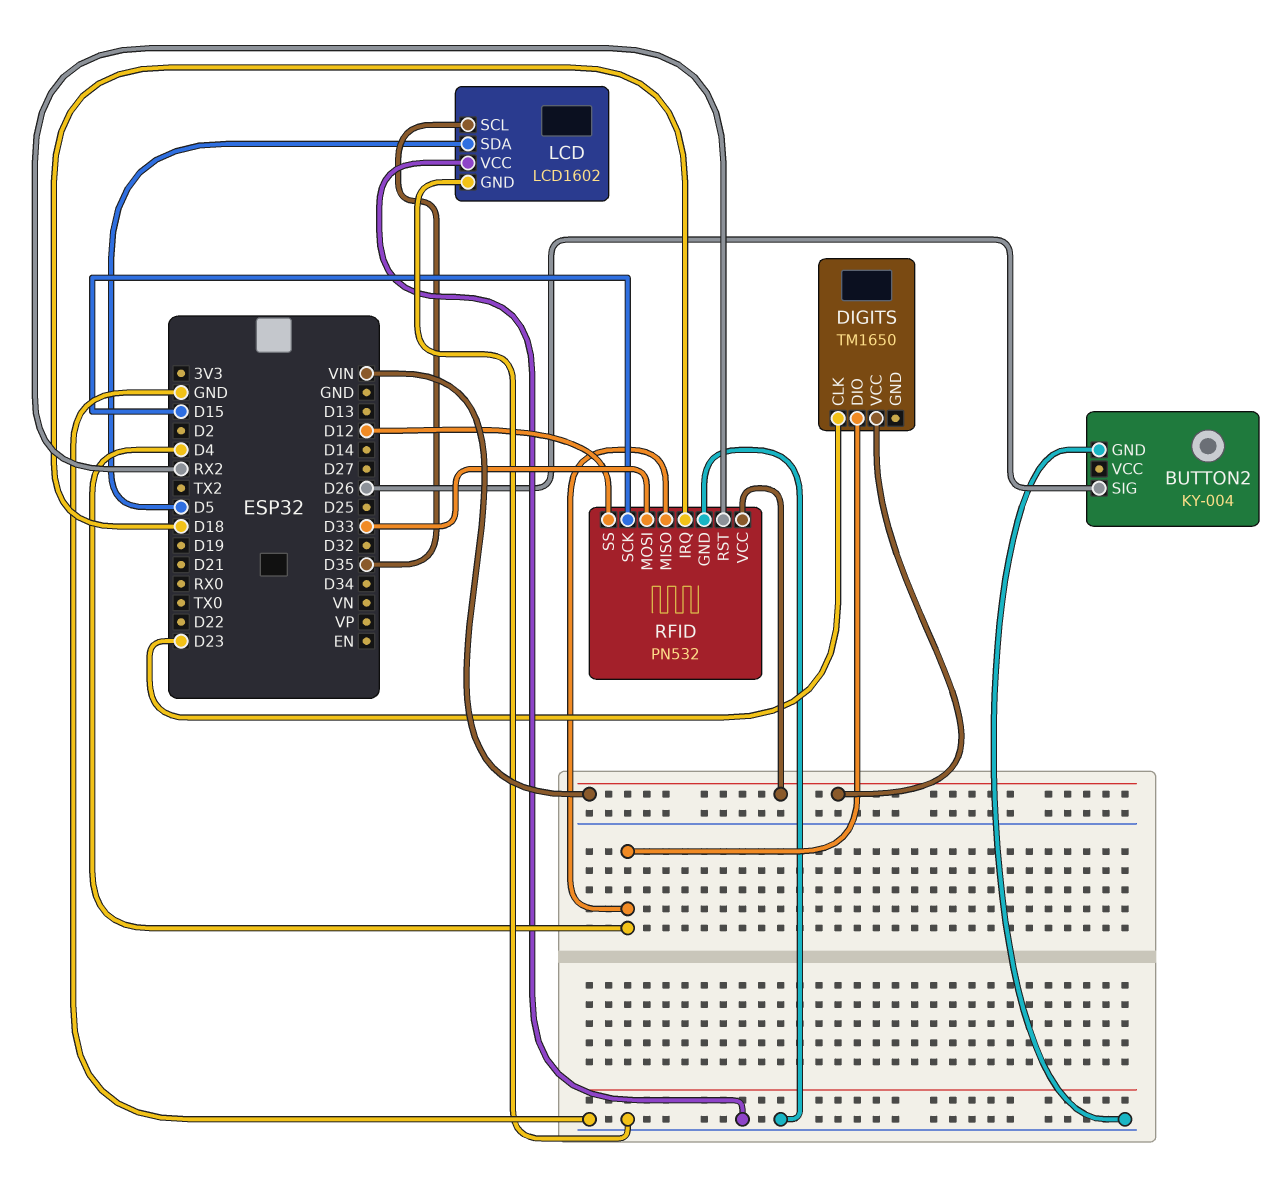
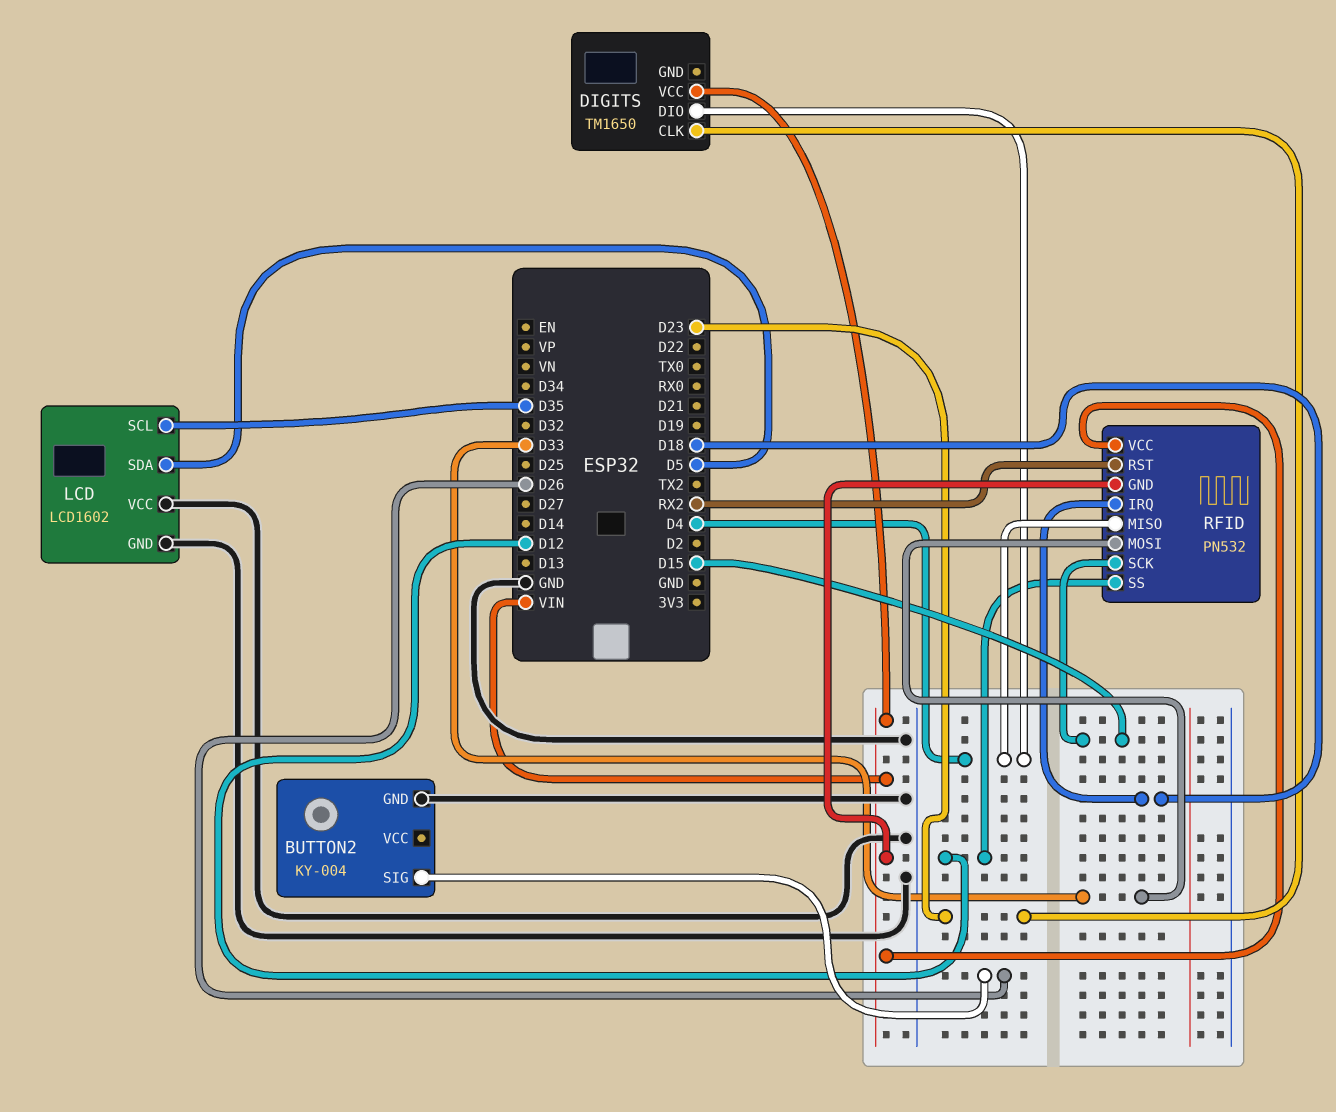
RFID pin GND: GND -> VIN

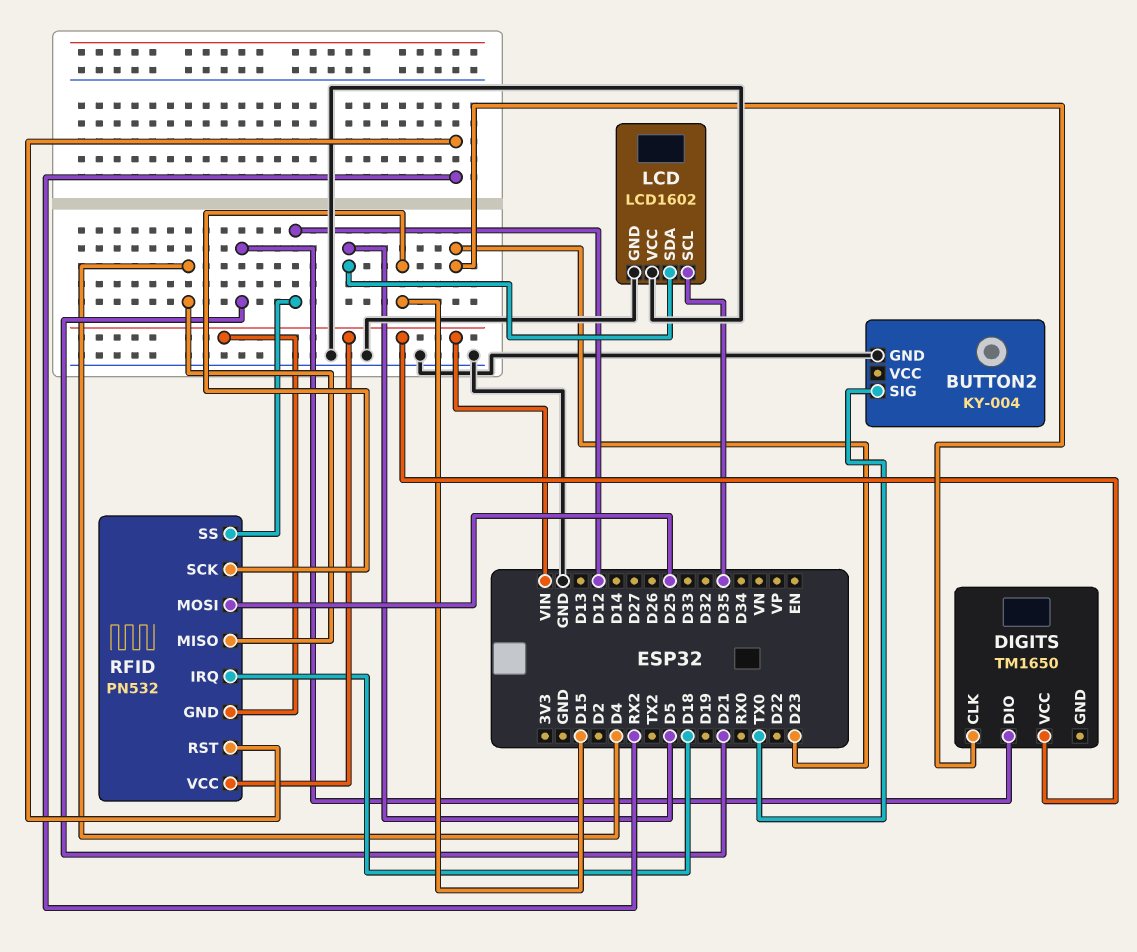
BUTTON2 pin SIG: D26 -> TX0
DIGITS pin DIO: D4 -> D21
RFID pin MOSI: D33 -> D25

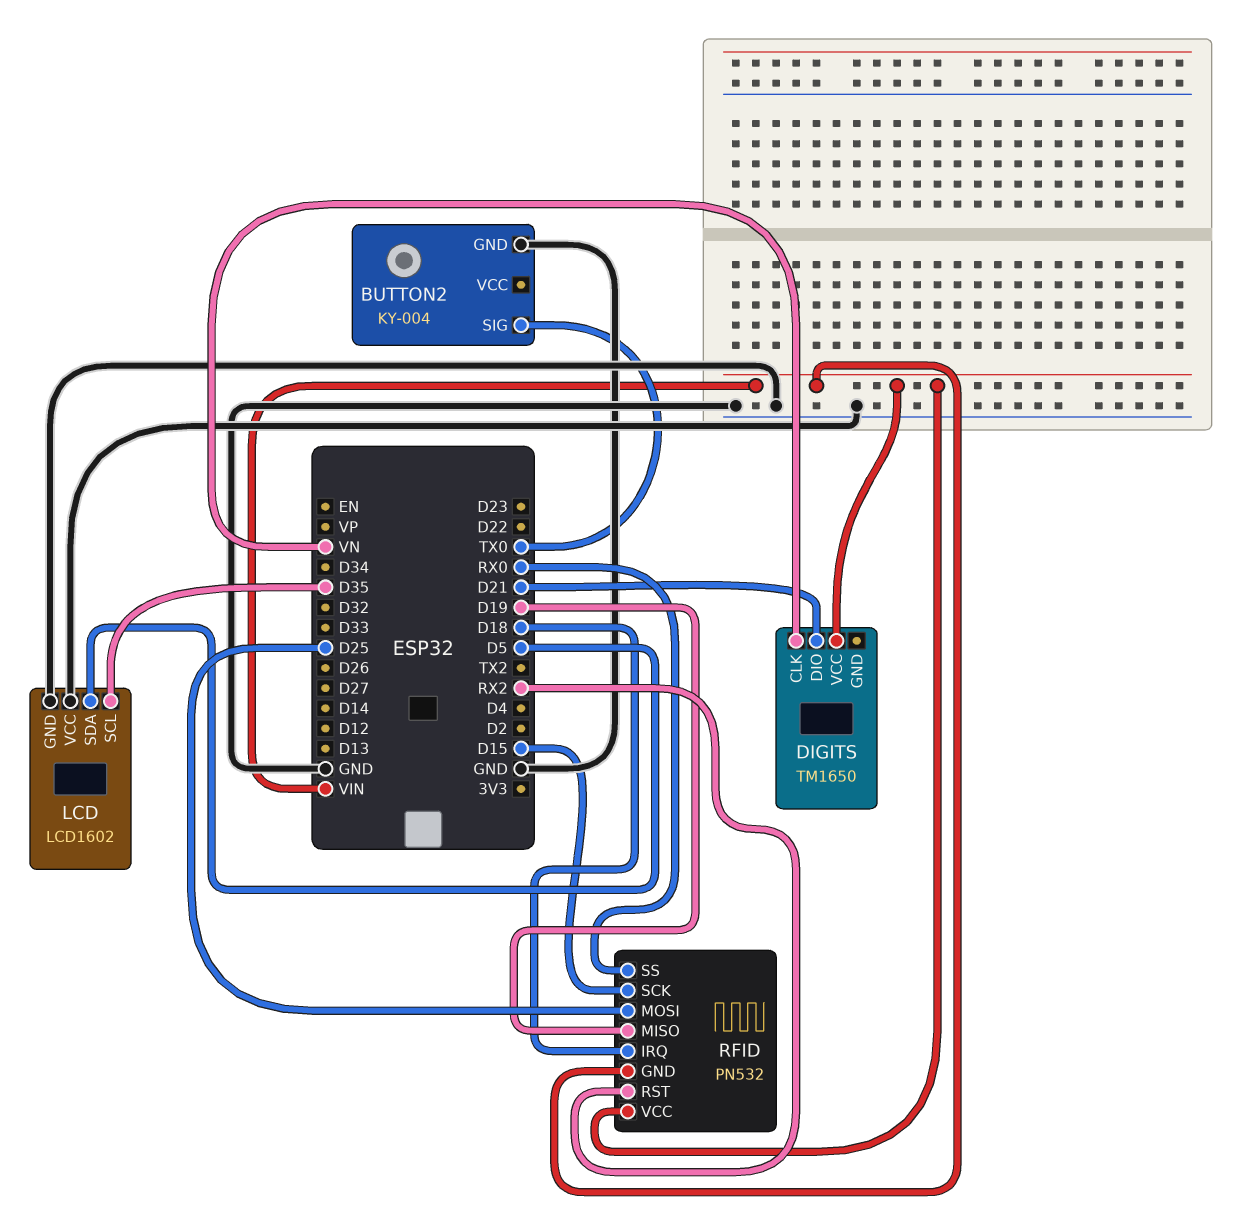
DIGITS pin CLK: D23 -> VN
RFID pin MISO: D4 -> D19
RFID pin SS: D12 -> RX0

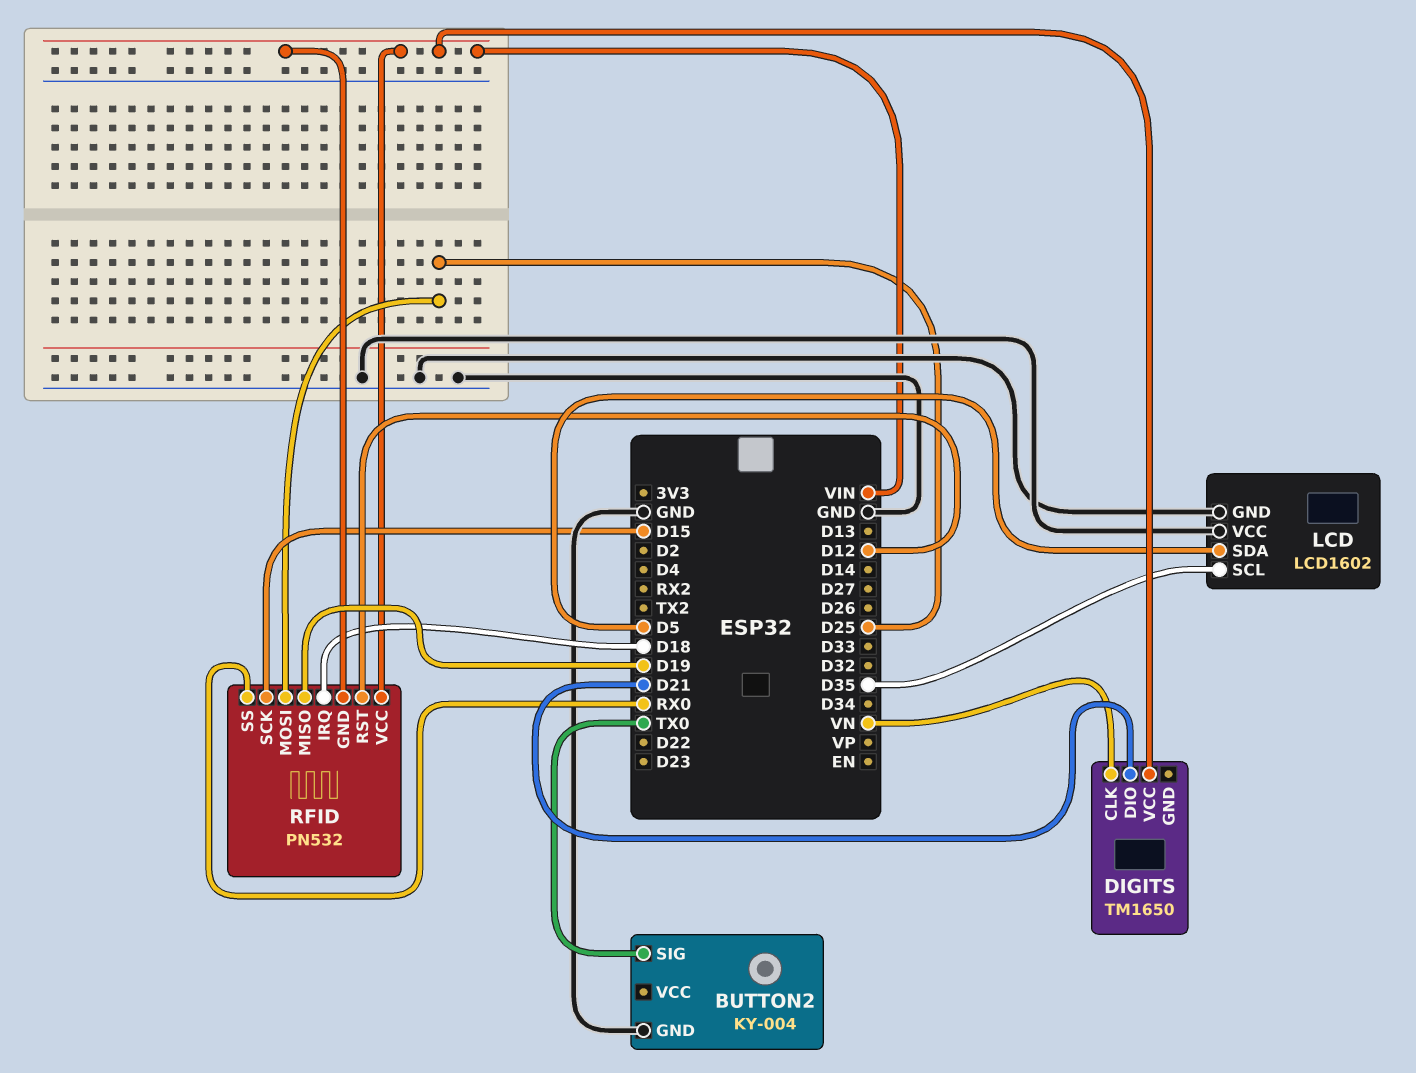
RFID pin RST: RX2 -> D12

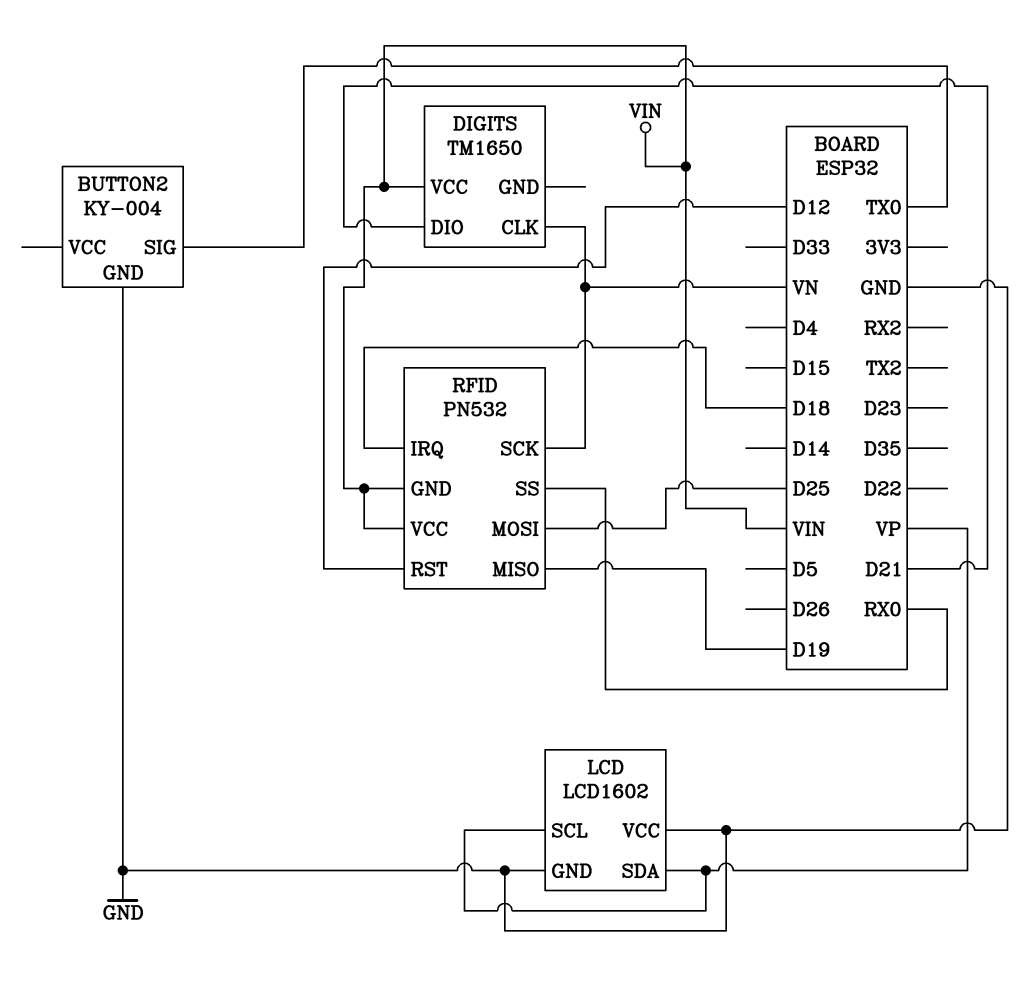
LCD pin SCL: D35 -> VP
LCD pin SDA: D5 -> VP
RFID pin SCK: D15 -> VN

